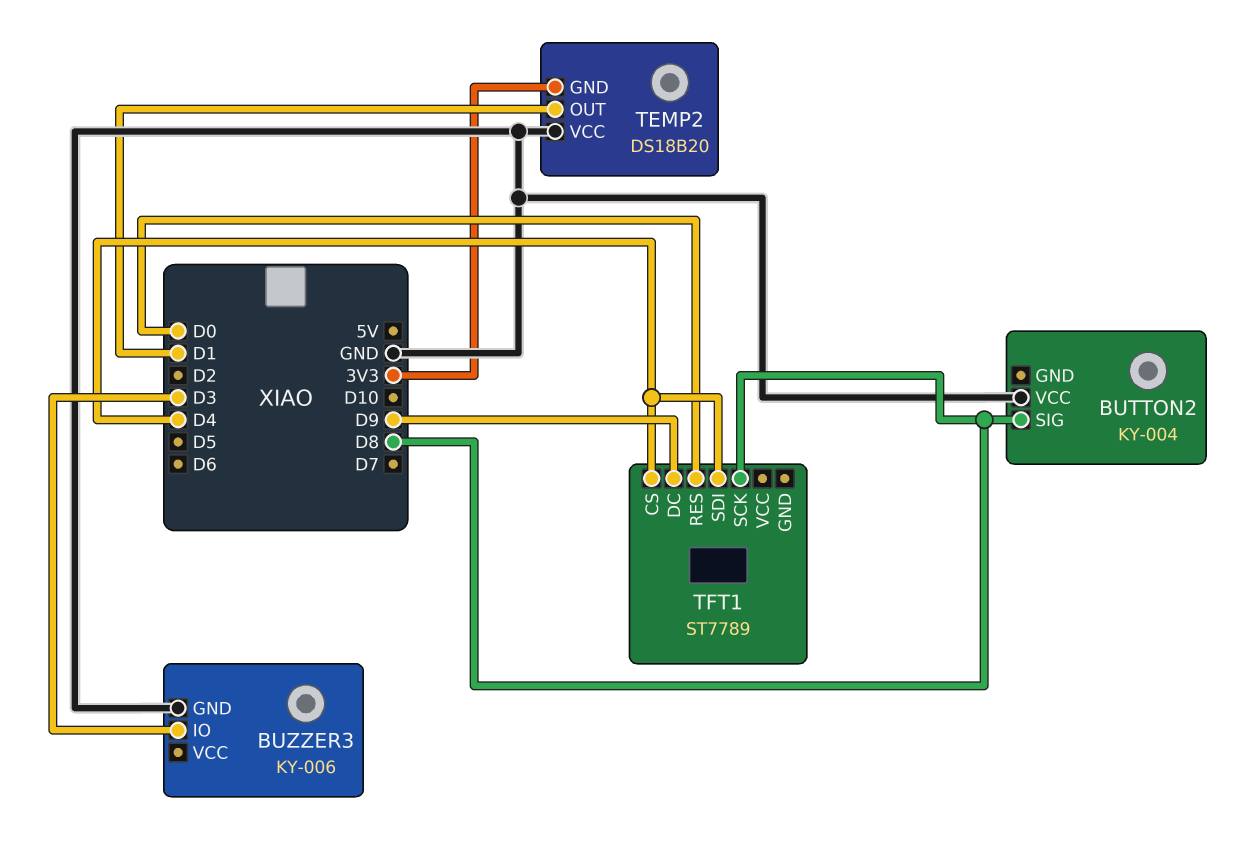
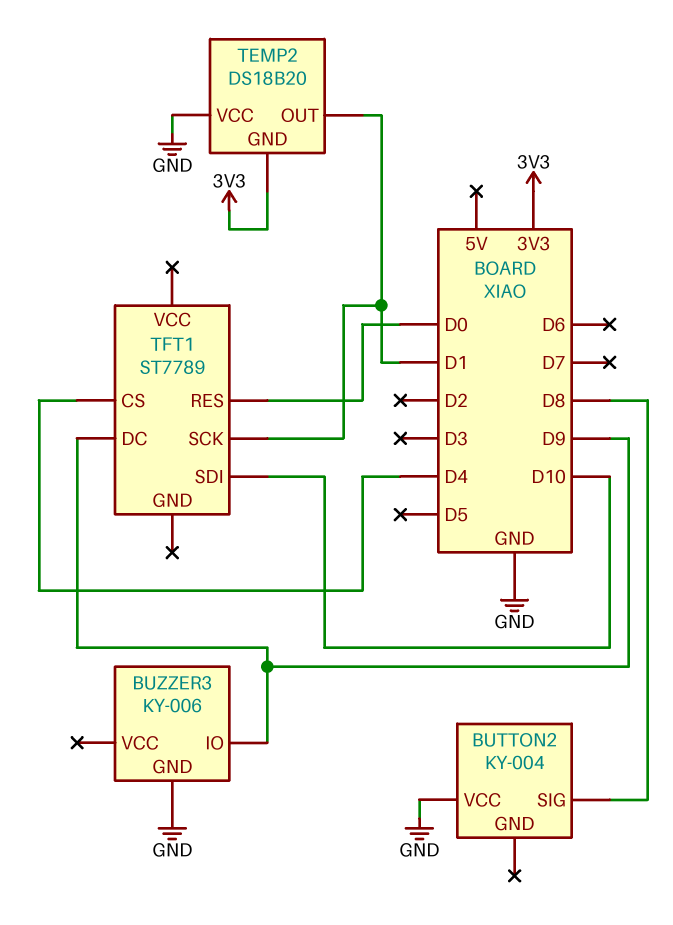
BUZZER3 pin IO: D3 -> D9
TFT1 pin SCK: D8 -> D1
TFT1 pin SDI: D4 -> D10

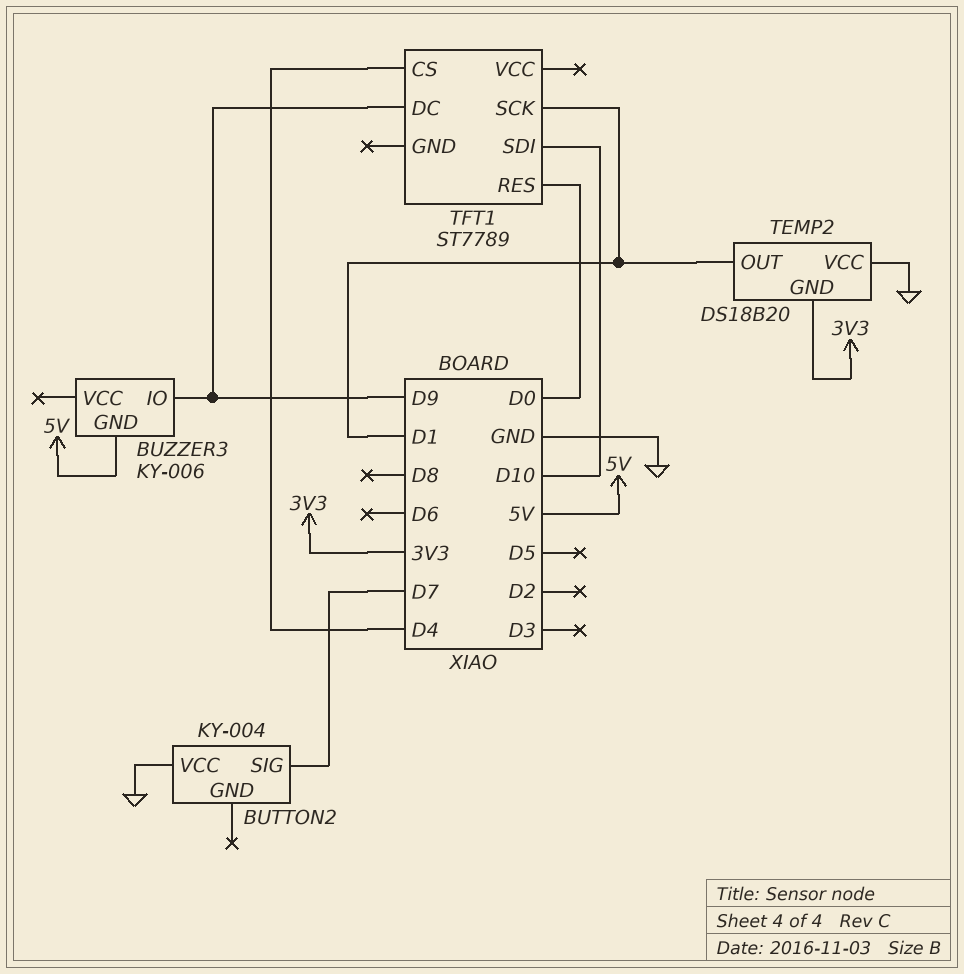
BUTTON2 pin SIG: D8 -> D7
BUZZER3 pin GND: GND -> 5V

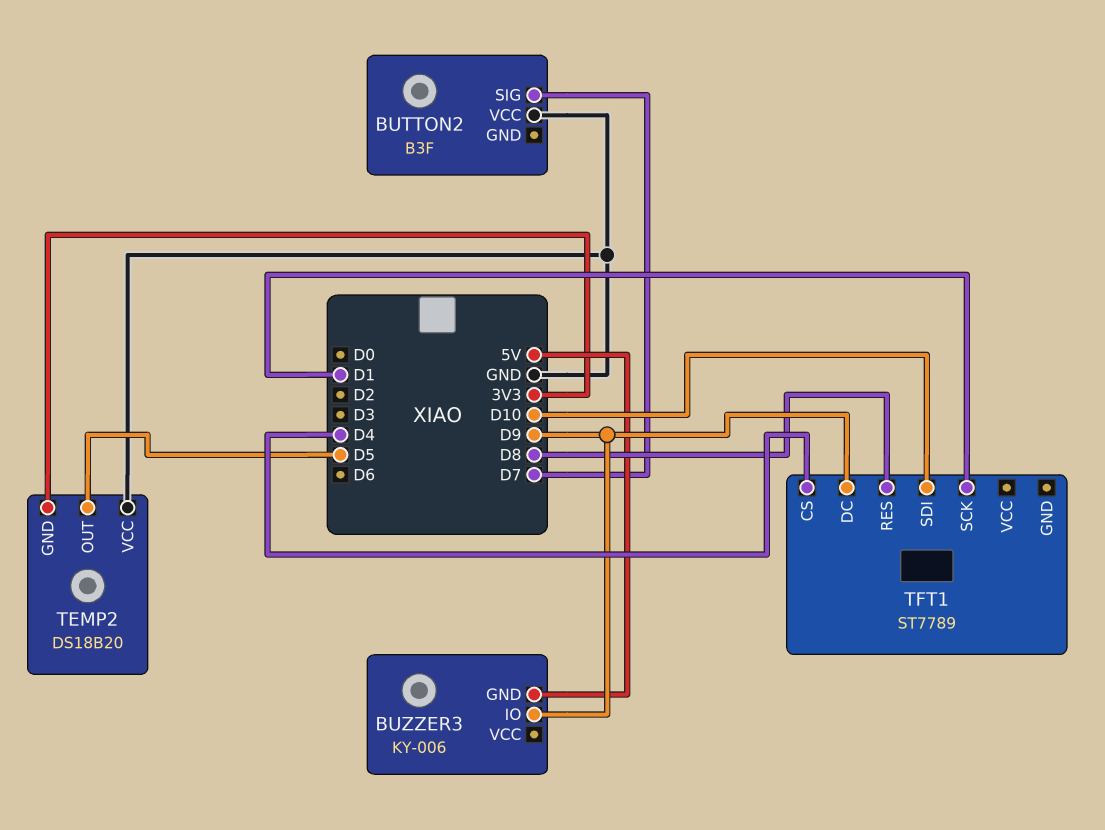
BUTTON2: KY-004 -> B3F
TEMP2 pin OUT: D1 -> D5
TFT1 pin RES: D0 -> D8

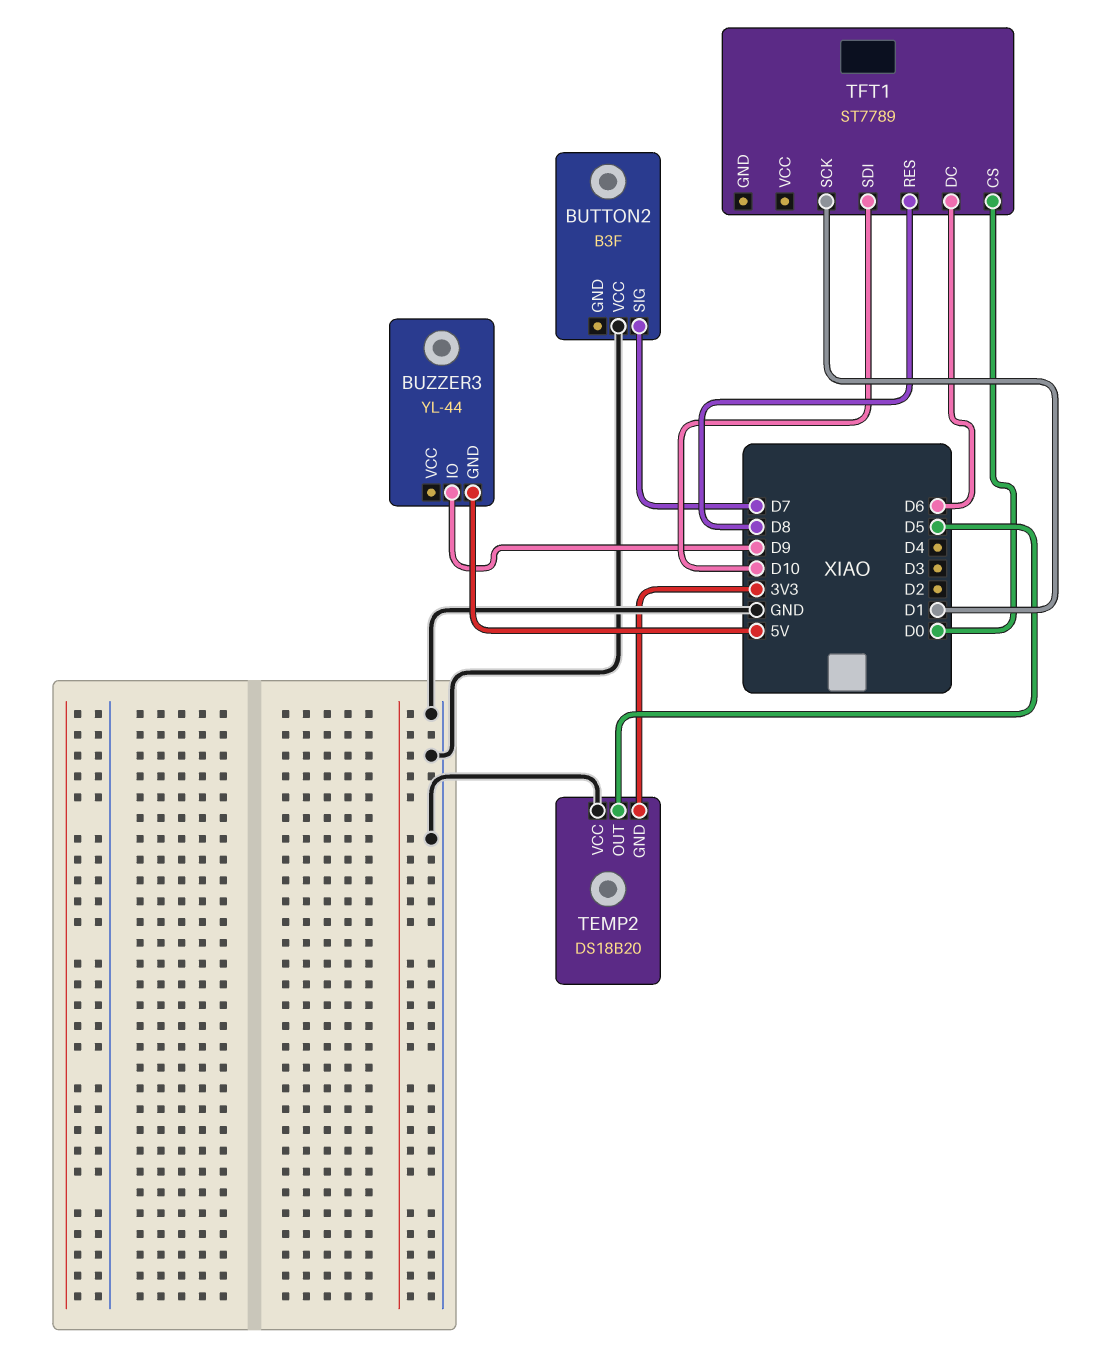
BUZZER3: KY-006 -> YL-44
TFT1 pin CS: D4 -> D0
TFT1 pin DC: D9 -> D6

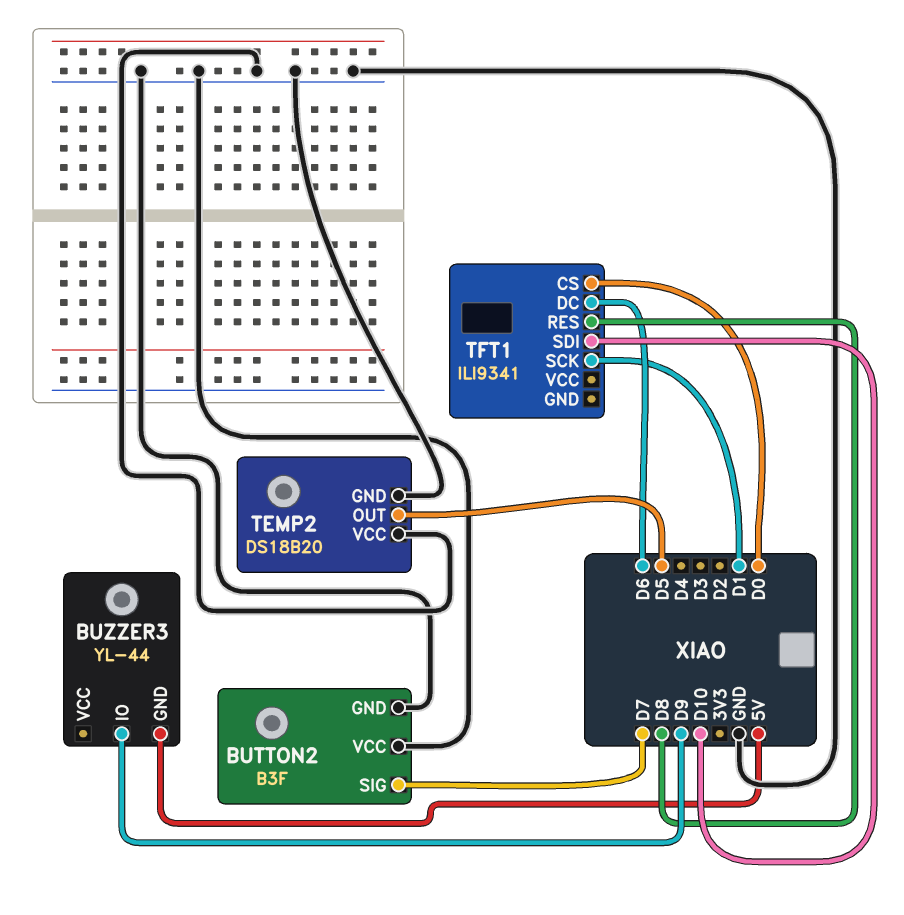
BUTTON2 pin GND: none -> GND
TEMP2 pin GND: 3V3 -> GND
TFT1: ST7789 -> ILI9341

